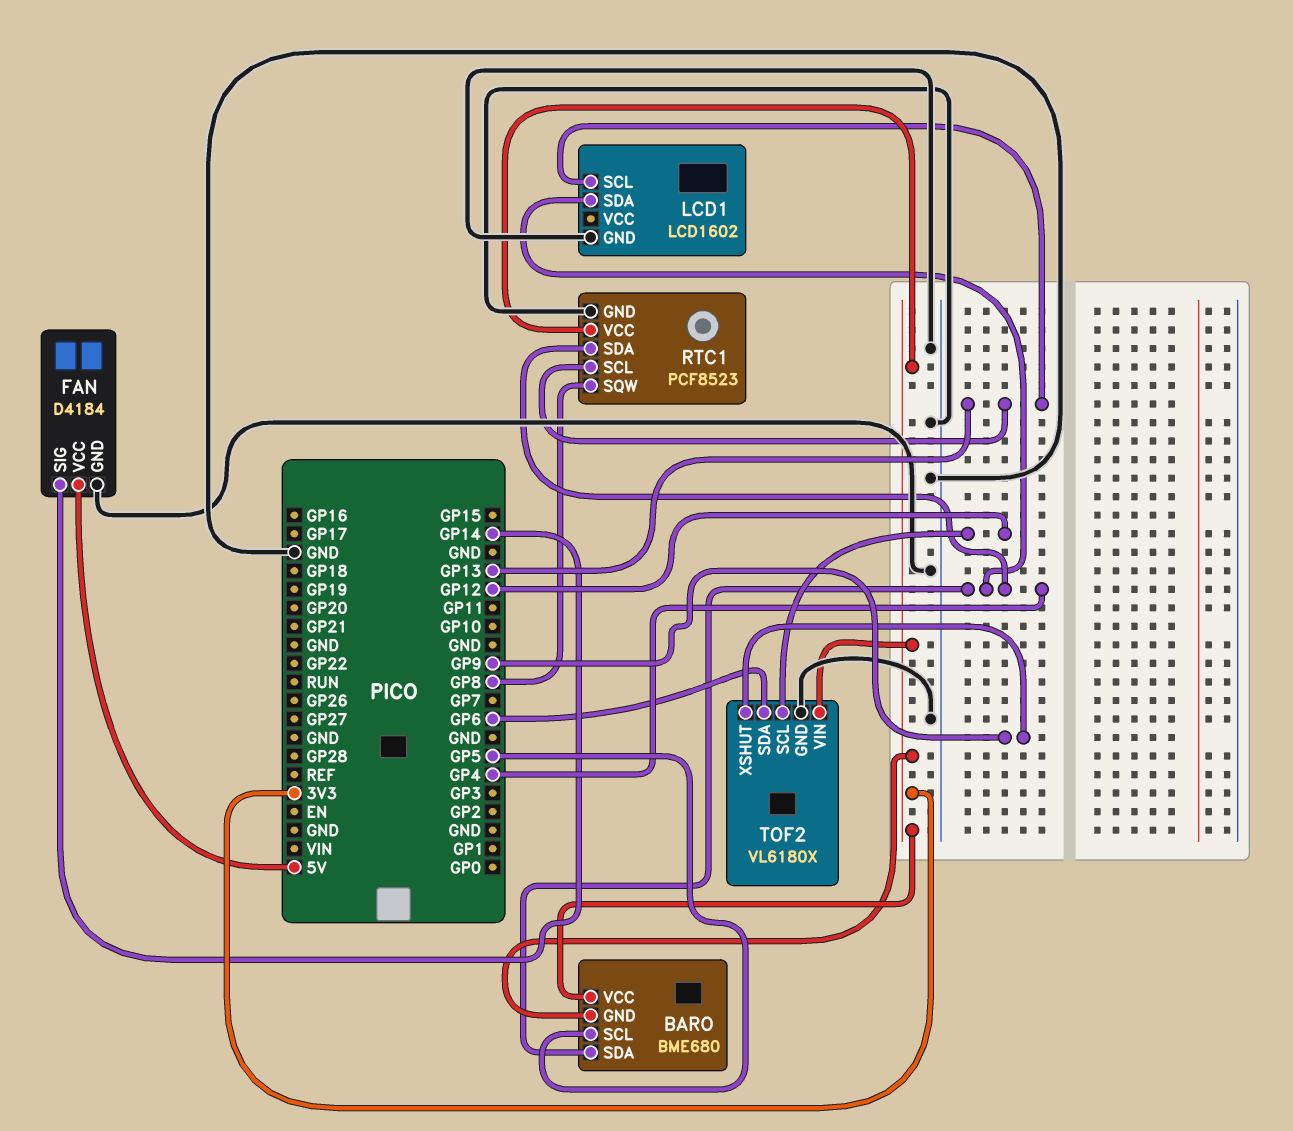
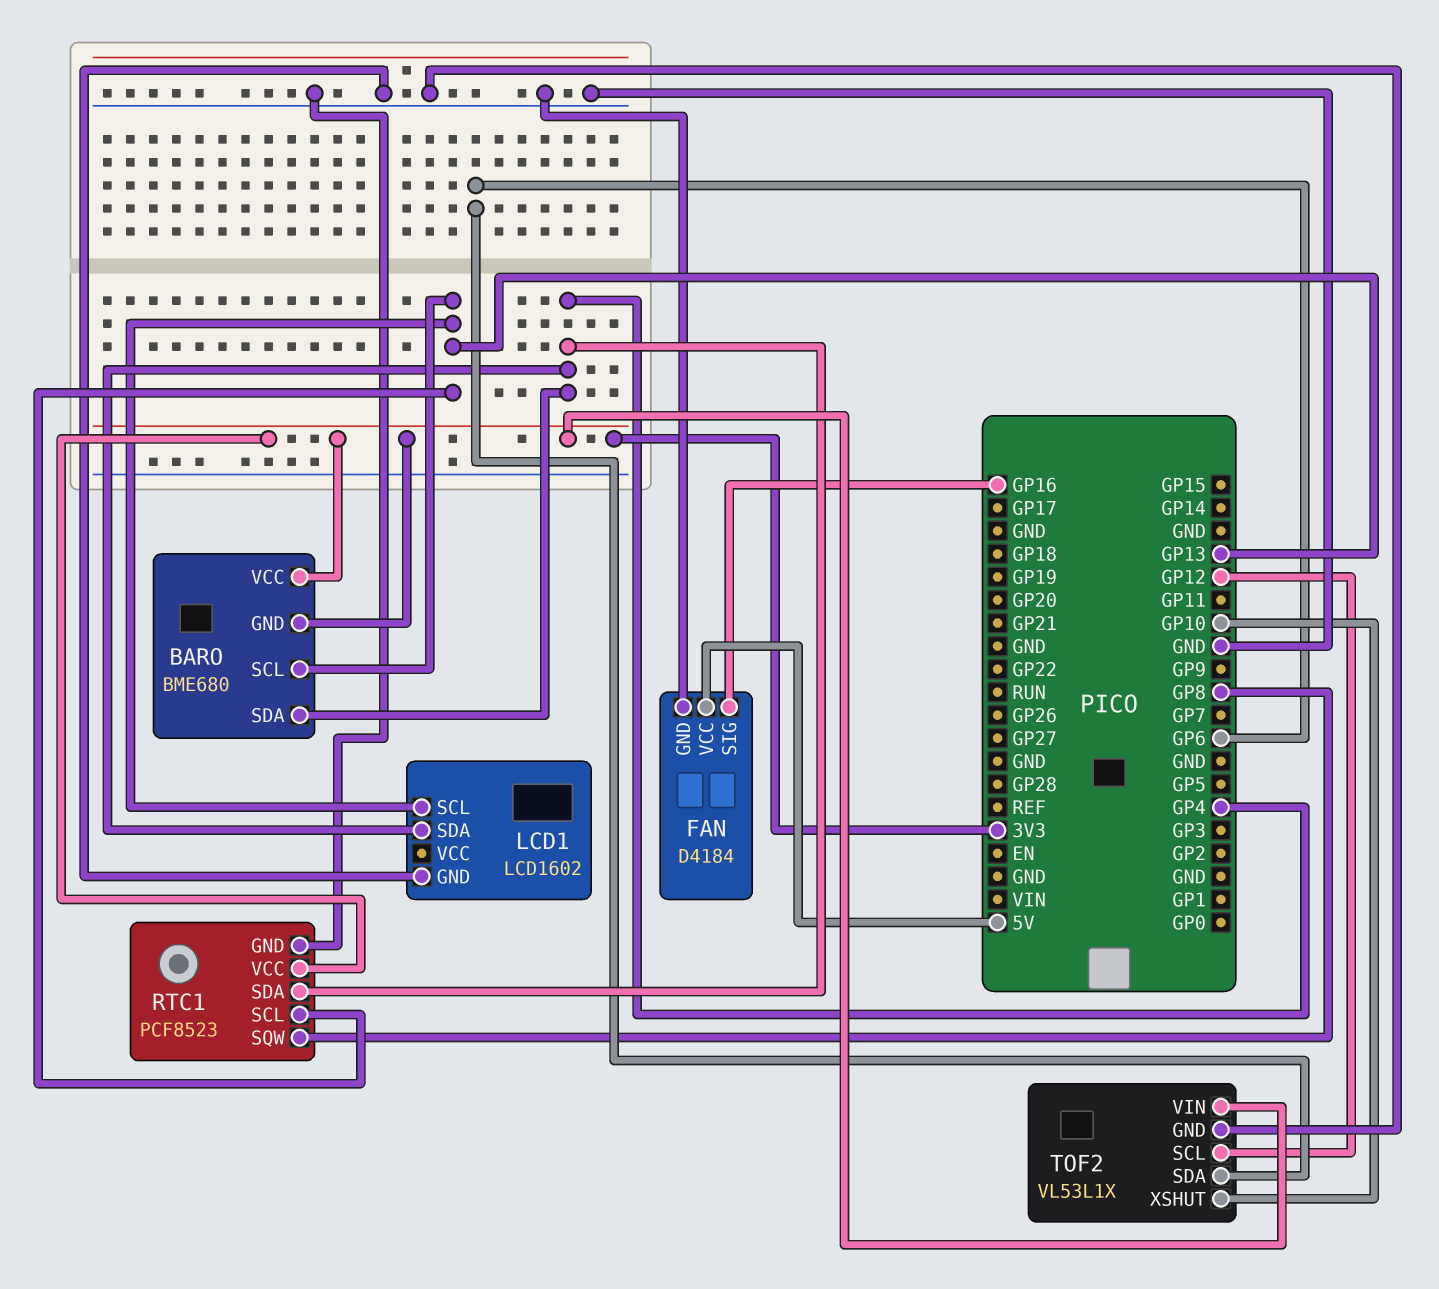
BARO pin SCL: GP5 -> GP13
FAN pin SIG: GP14 -> GP16
TOF2: VL6180X -> VL53L1X
TOF2 pin XSHUT: GP9 -> GP10

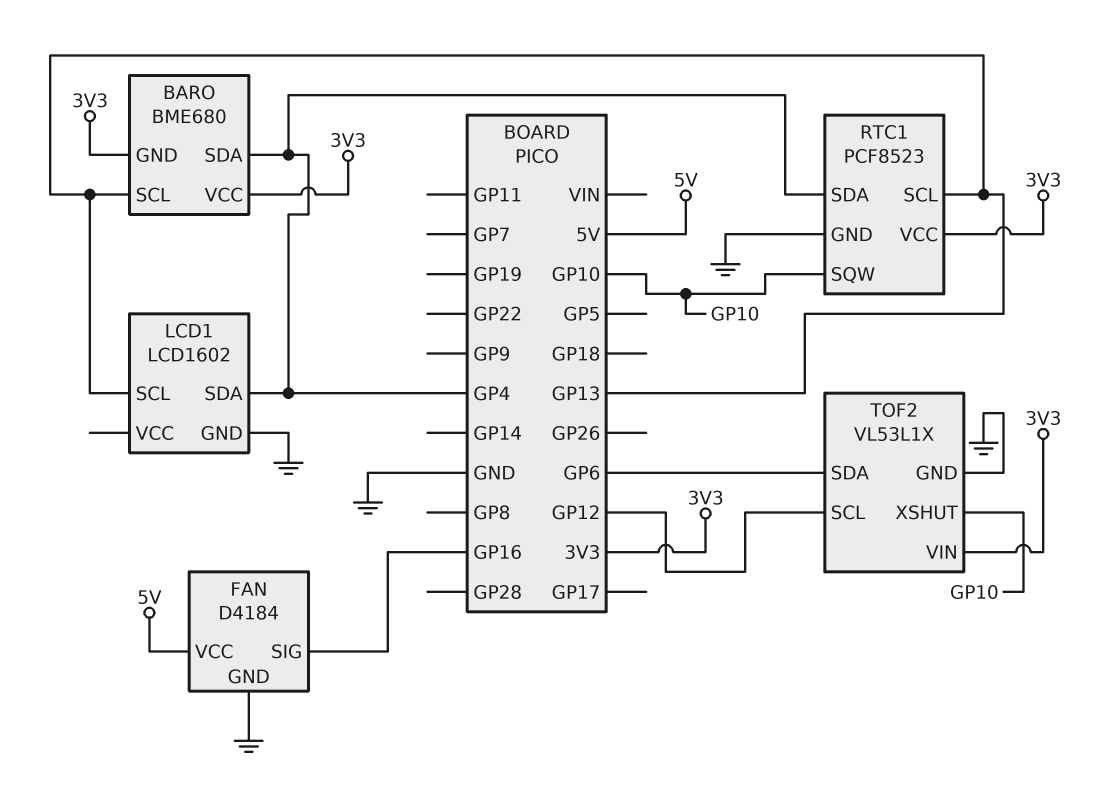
RTC1 pin SQW: GP8 -> GP10

